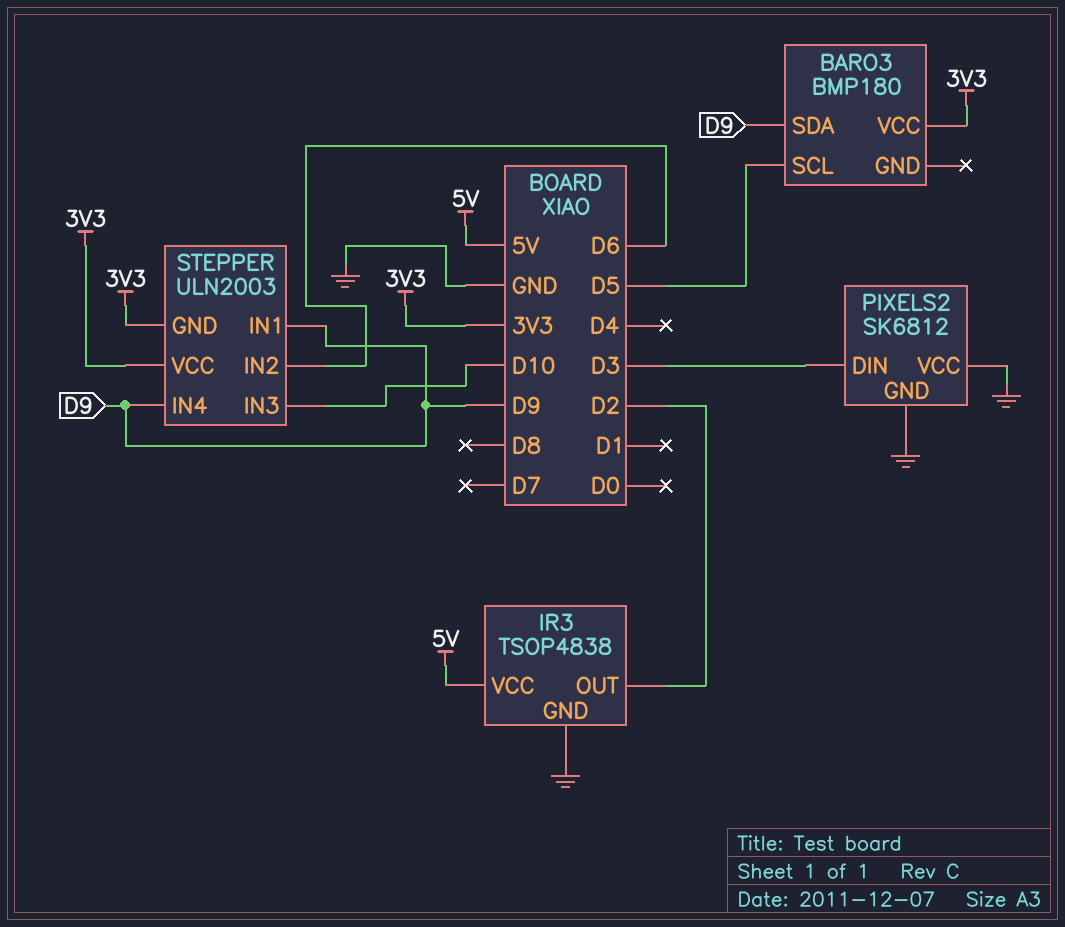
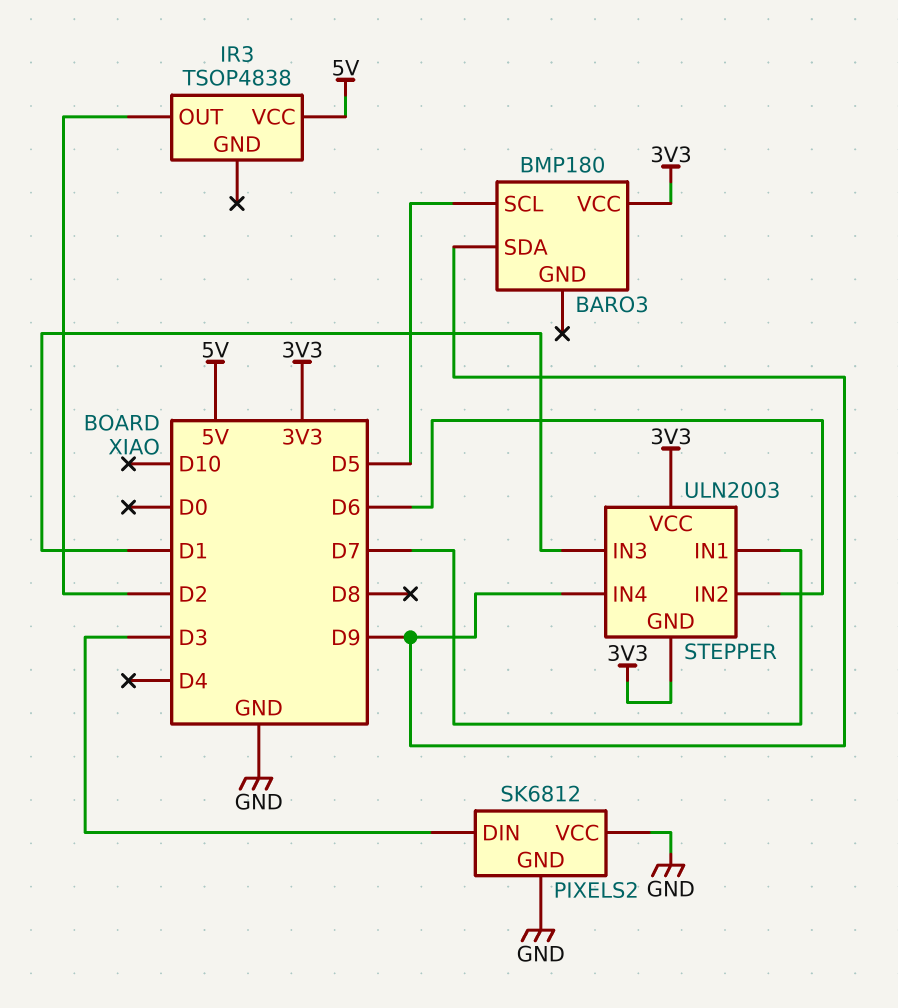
IR3 pin GND: GND -> none
STEPPER pin IN1: D9 -> D7
STEPPER pin IN3: D10 -> D1

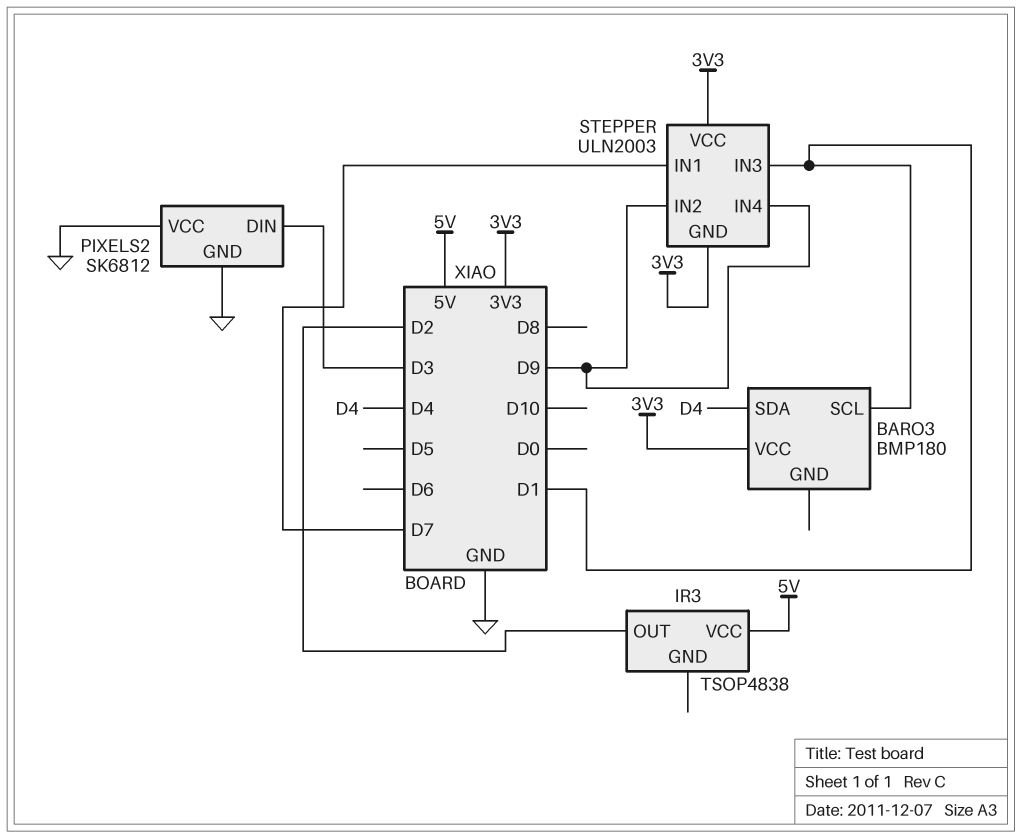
BARO3 pin SCL: D5 -> D1
BARO3 pin SDA: D9 -> D4
STEPPER pin IN2: D6 -> D9

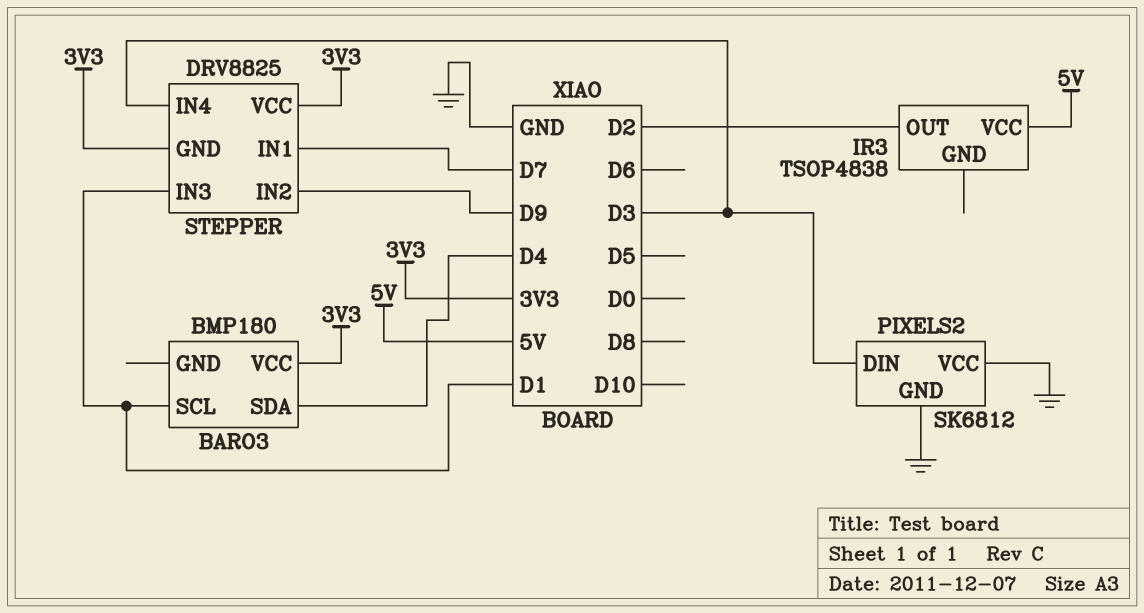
STEPPER: ULN2003 -> DRV8825
STEPPER pin IN4: D9 -> D3

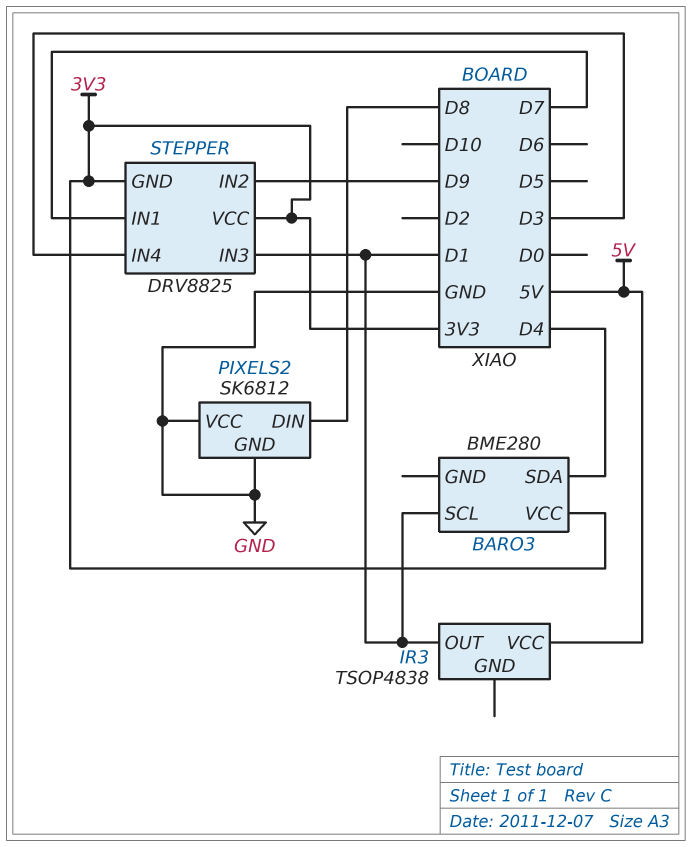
BARO3: BMP180 -> BME280
IR3 pin OUT: D2 -> D1
PIXELS2 pin DIN: D3 -> D8

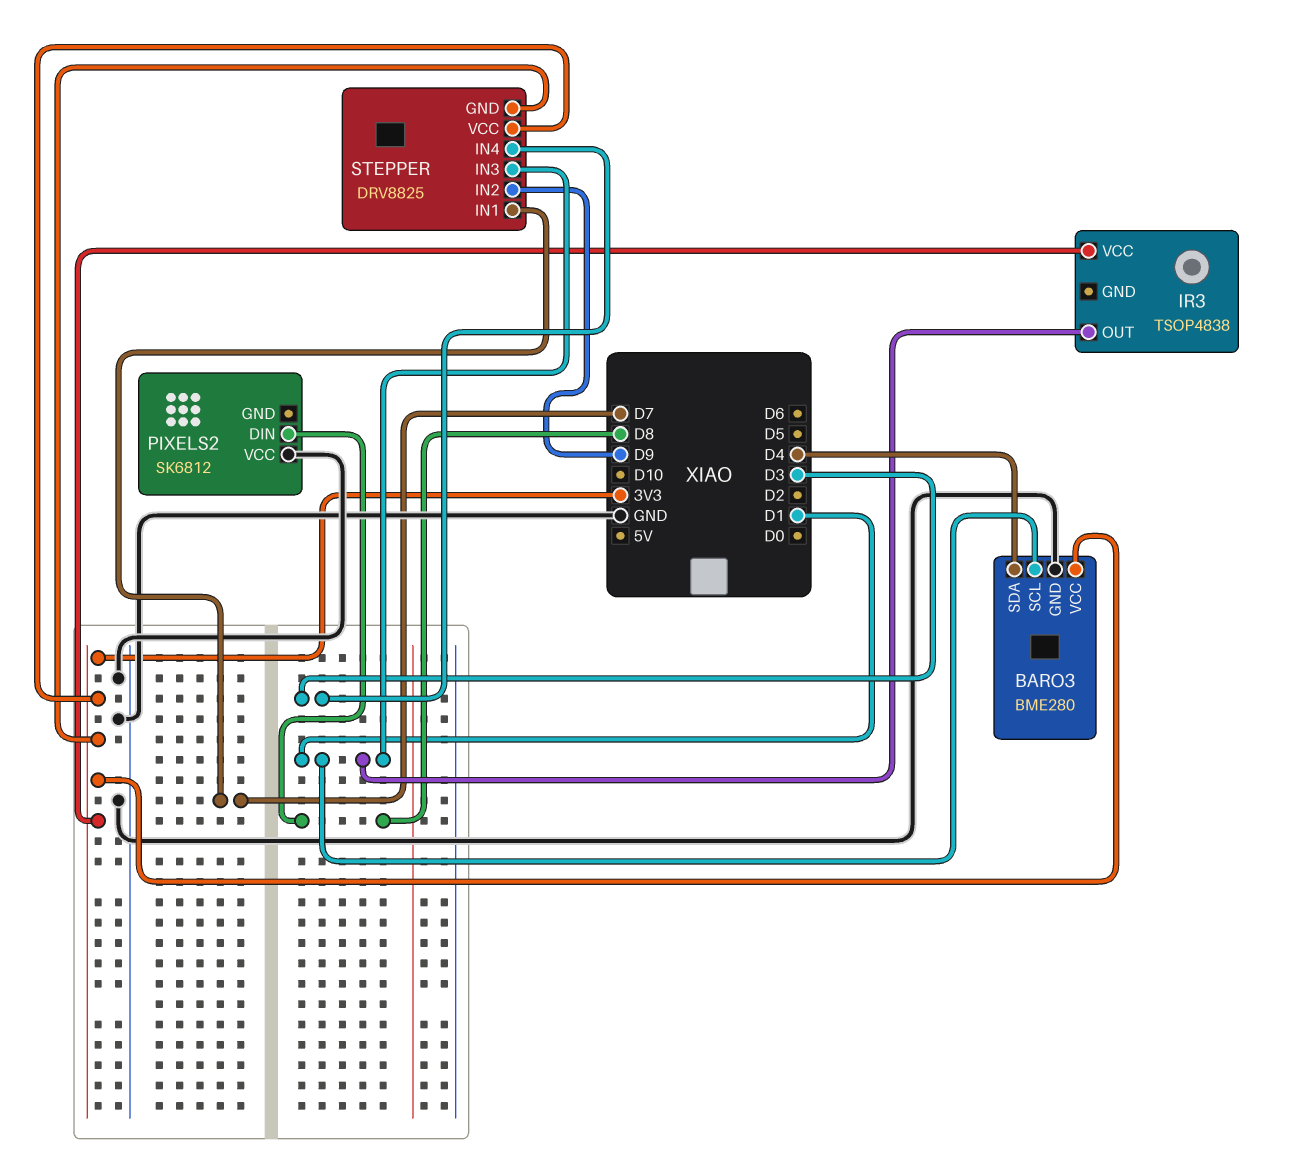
BARO3 pin GND: none -> GND
IR3 pin VCC: 5V -> 3V3
PIXELS2 pin GND: GND -> none

